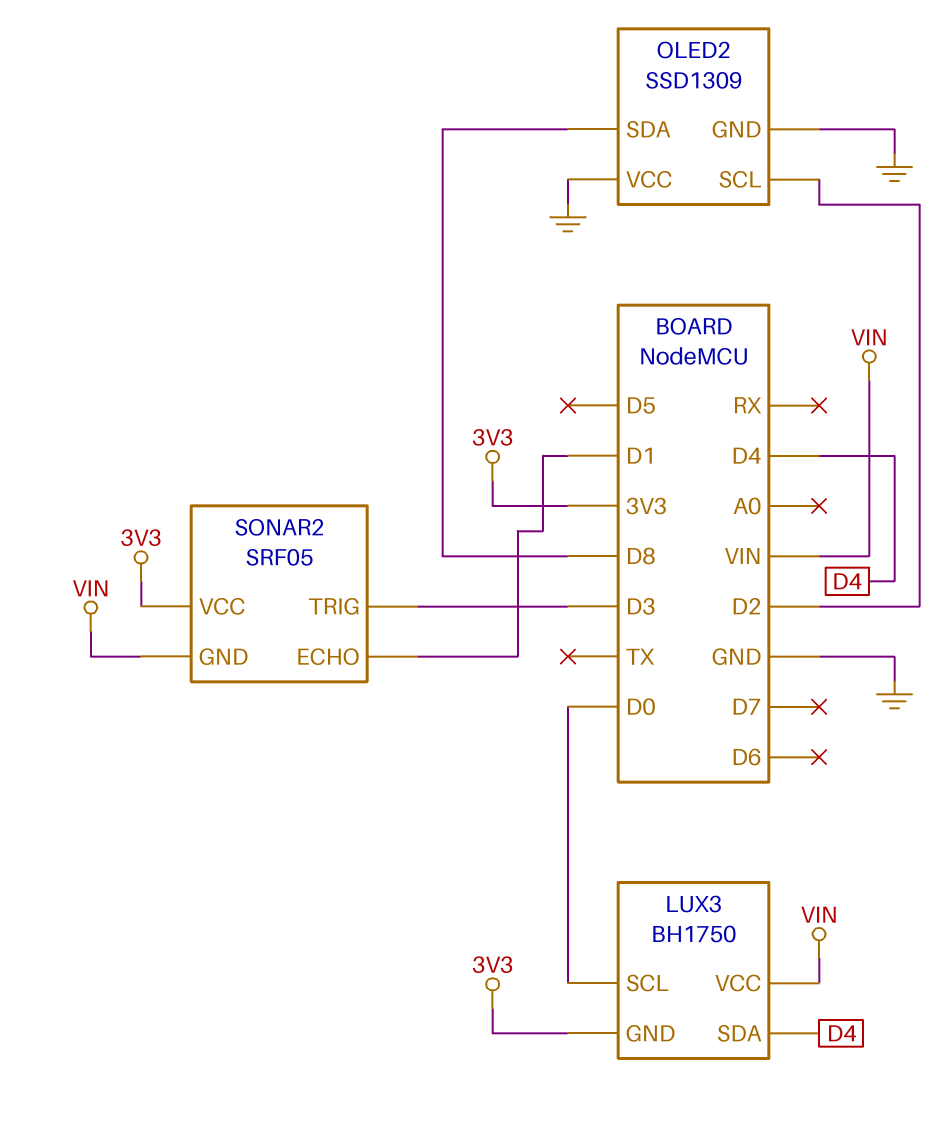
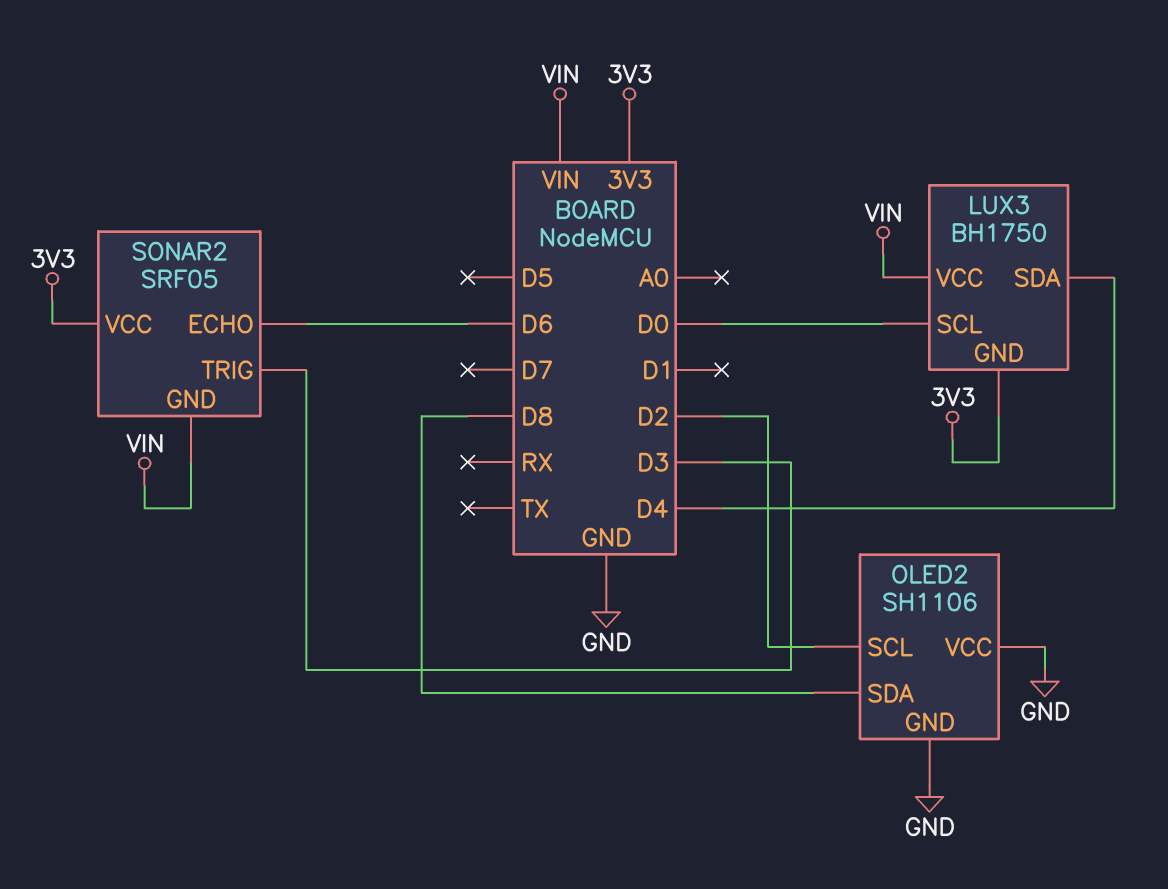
OLED2: SSD1309 -> SH1106
SONAR2 pin ECHO: D1 -> D6

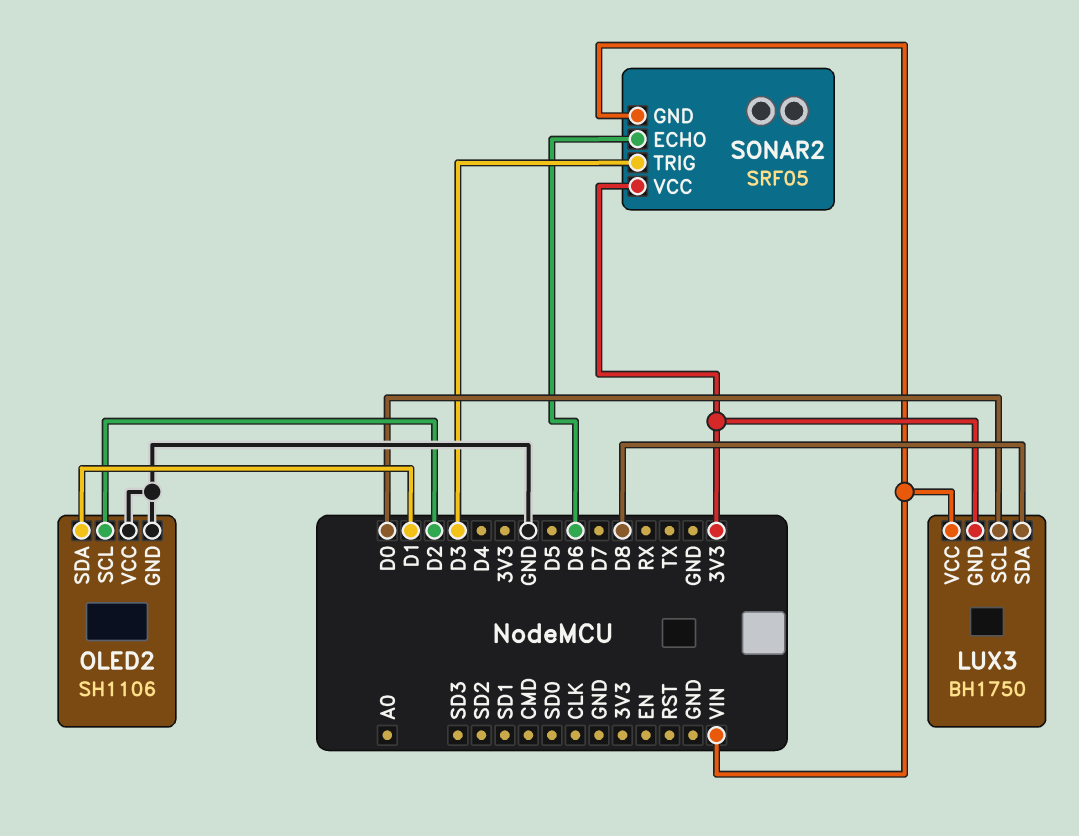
LUX3 pin SDA: D4 -> D8
OLED2 pin SDA: D8 -> D1

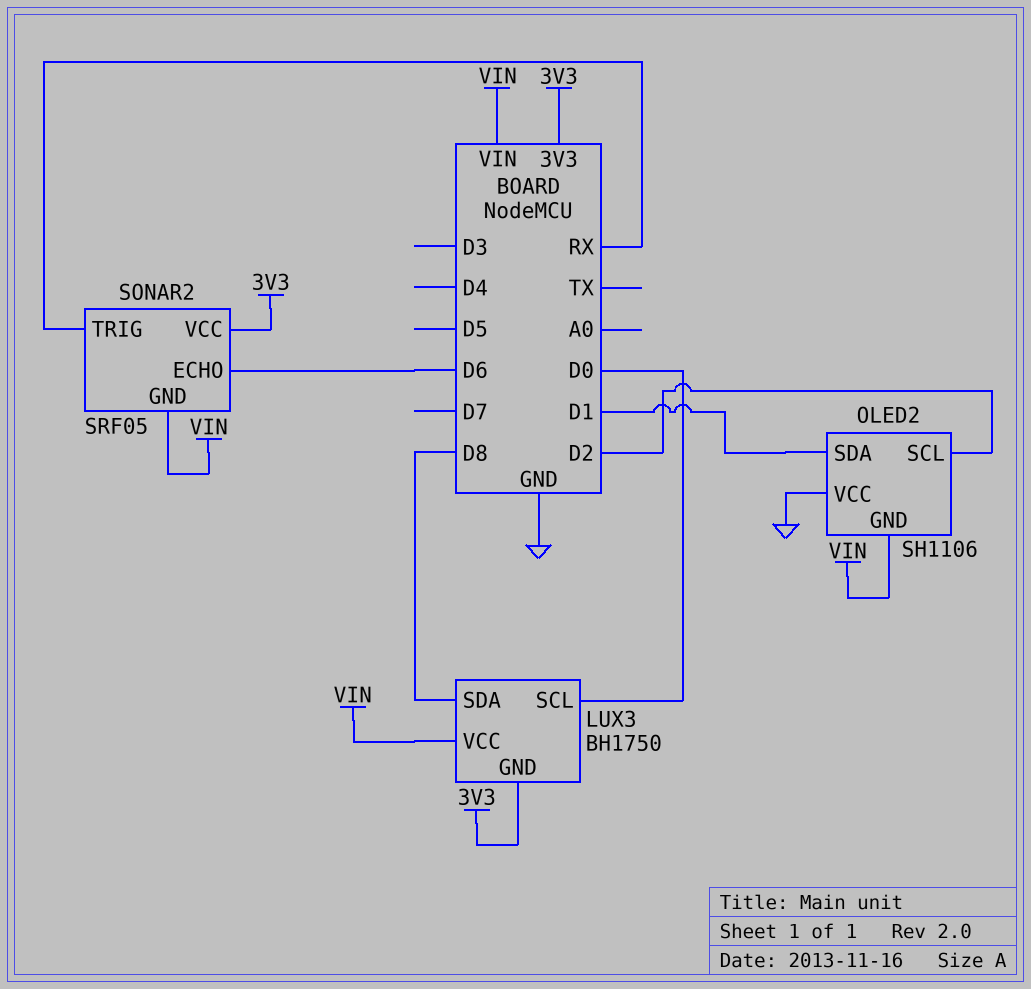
OLED2 pin GND: GND -> VIN
SONAR2 pin TRIG: D3 -> RX

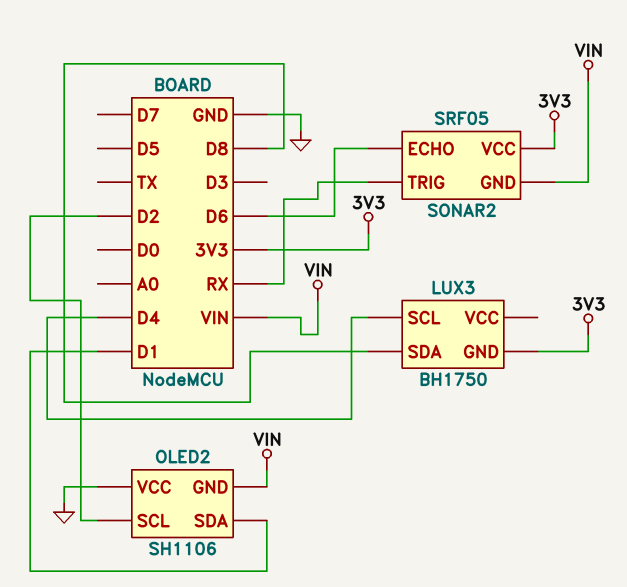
LUX3 pin SCL: D0 -> D4
LUX3 pin VCC: VIN -> none

